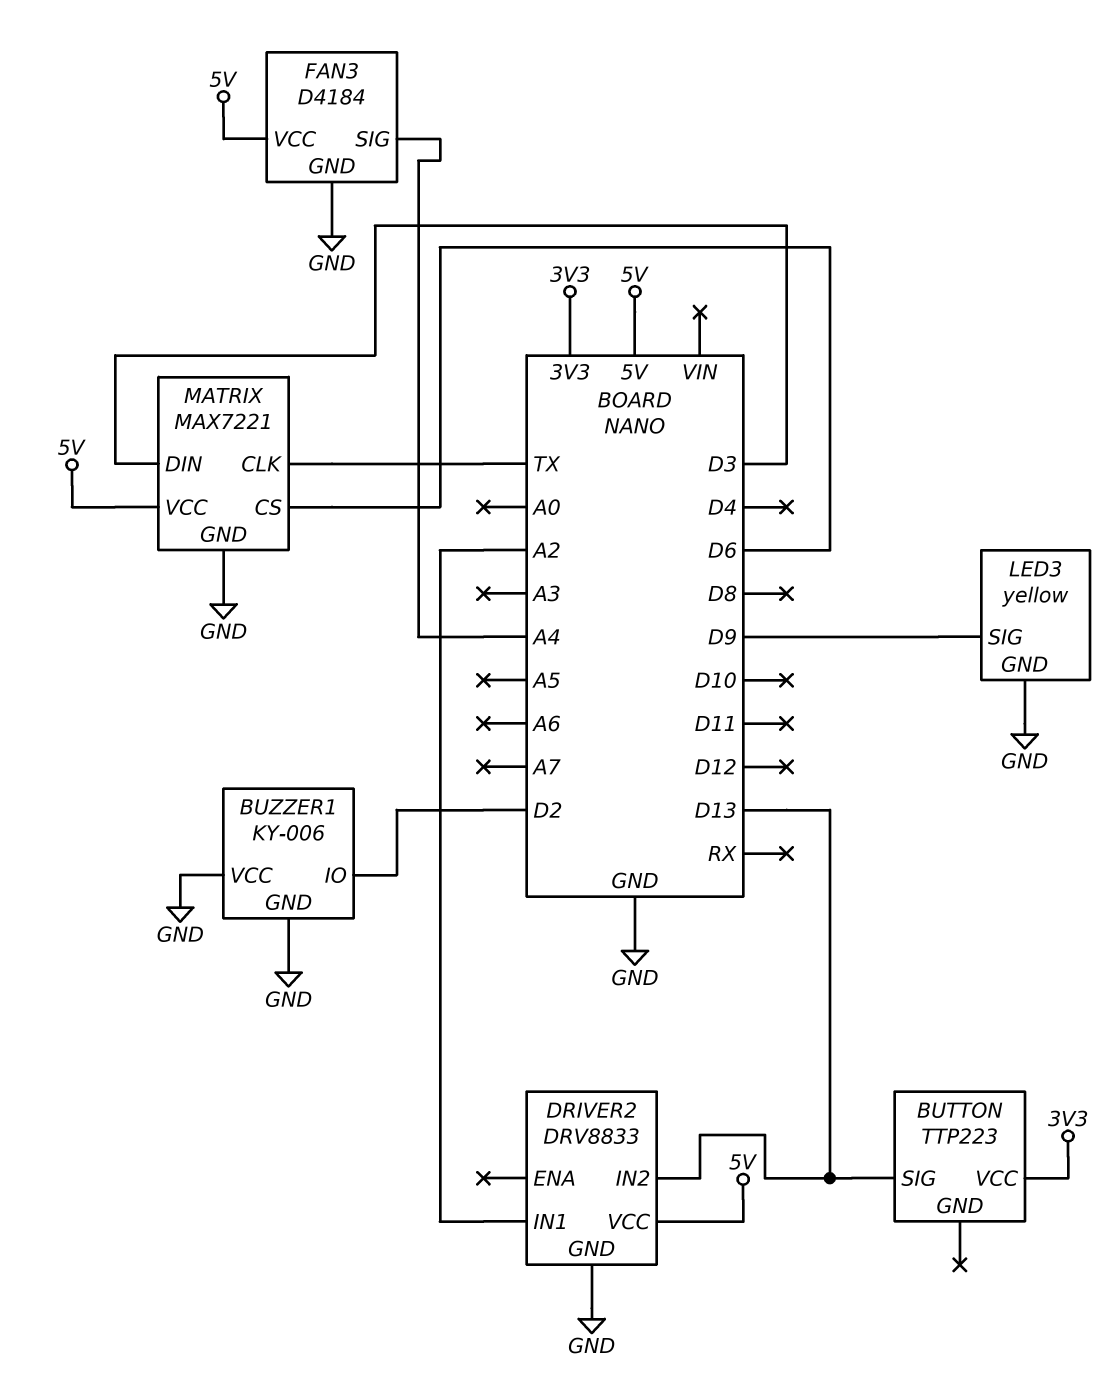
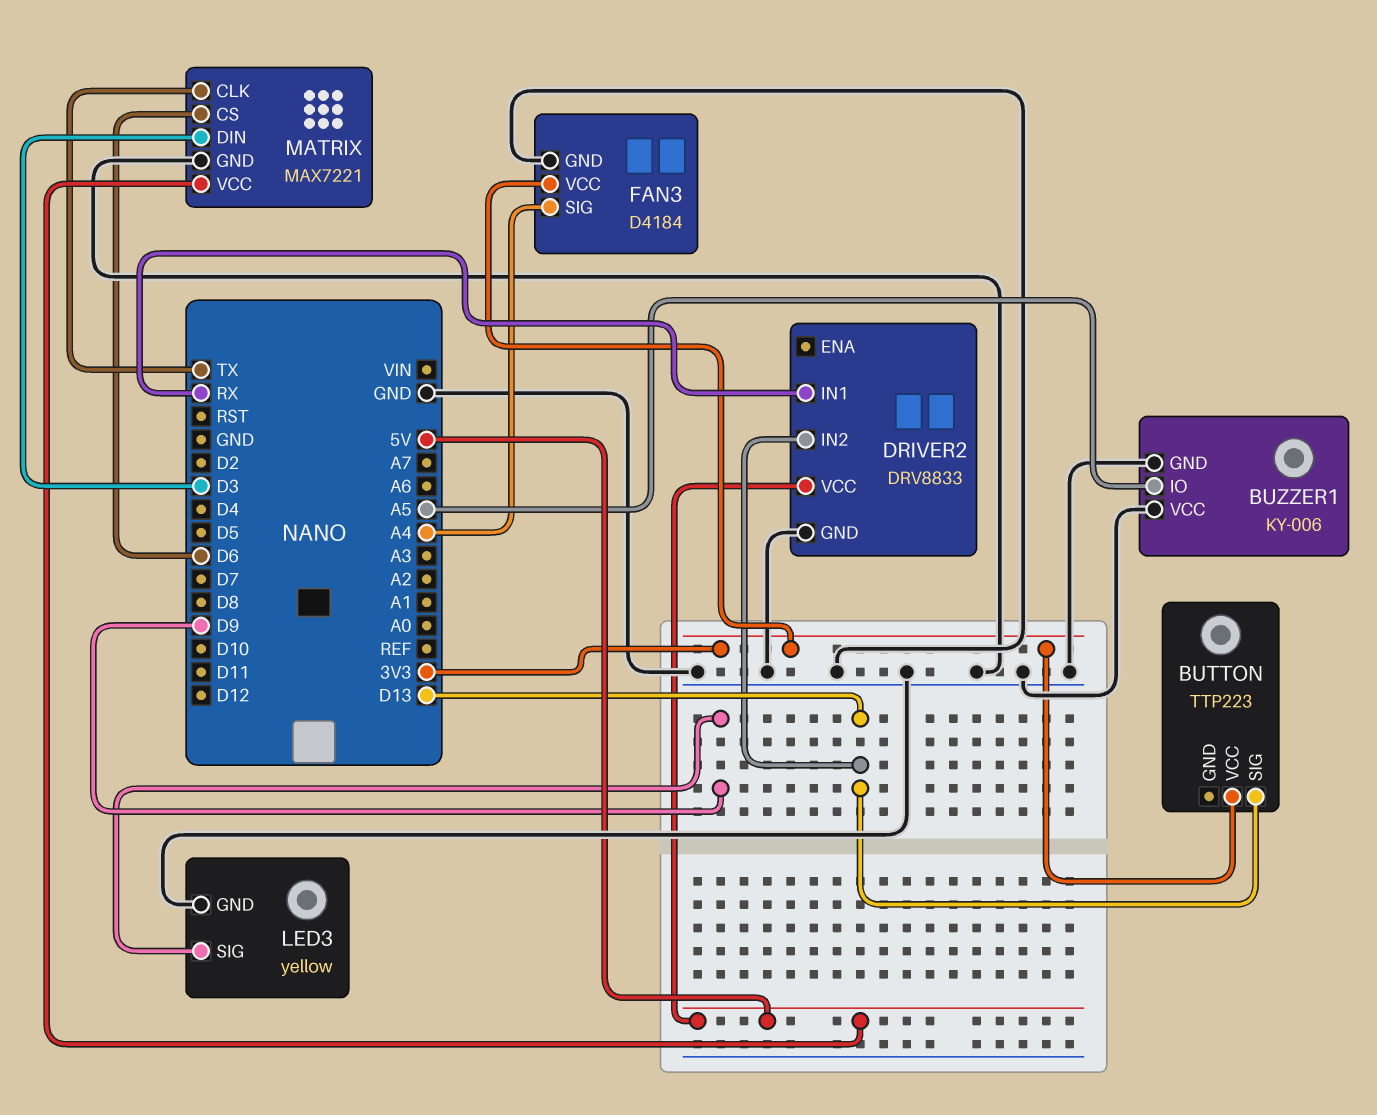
BUZZER1 pin IO: D2 -> A5
DRIVER2 pin IN1: A2 -> RX
FAN3 pin VCC: 5V -> 3V3

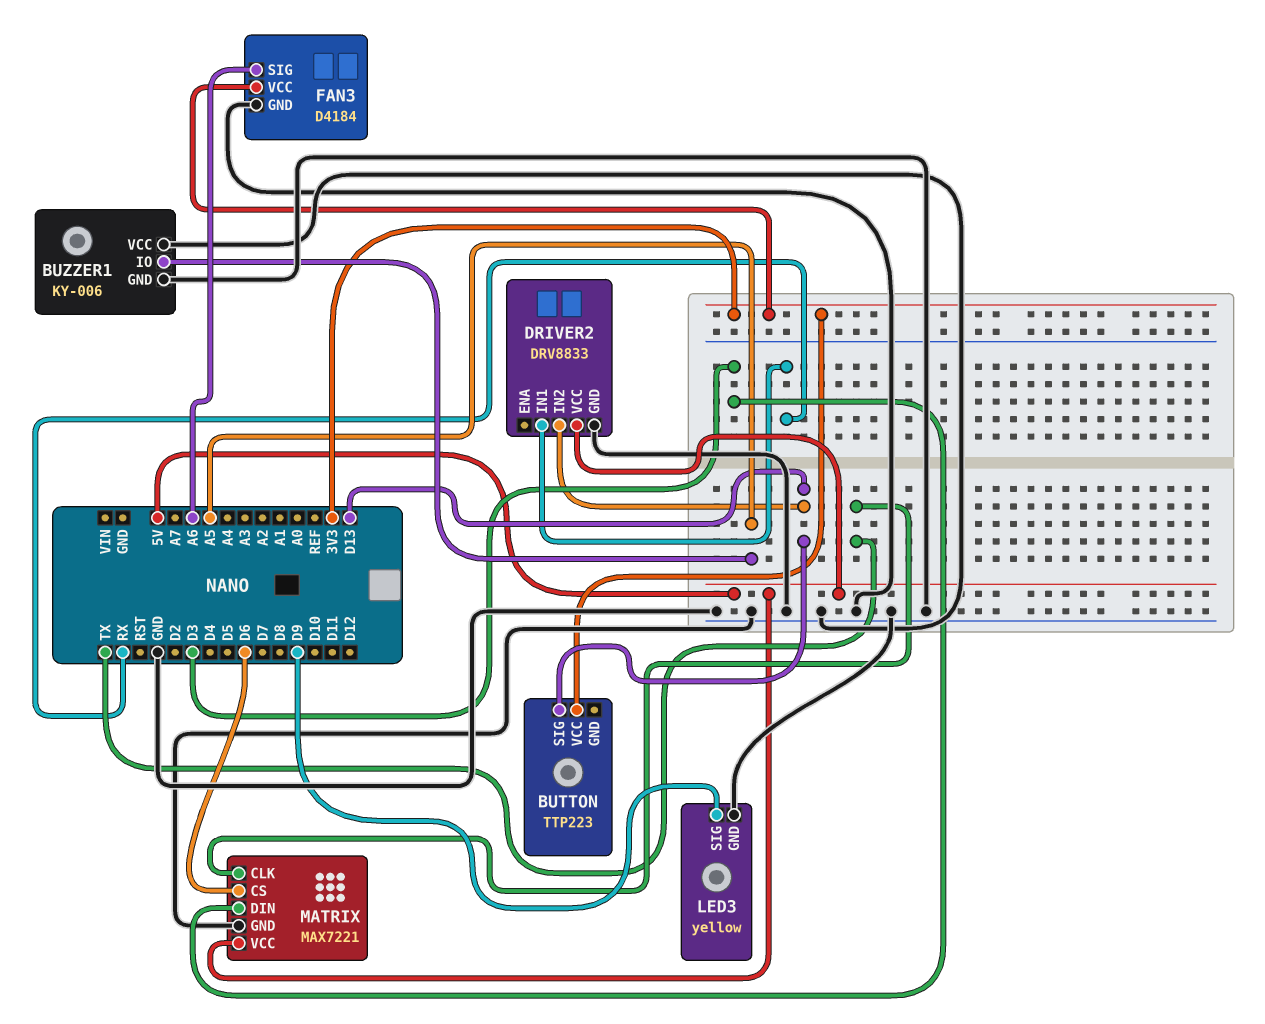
FAN3 pin SIG: A4 -> A6

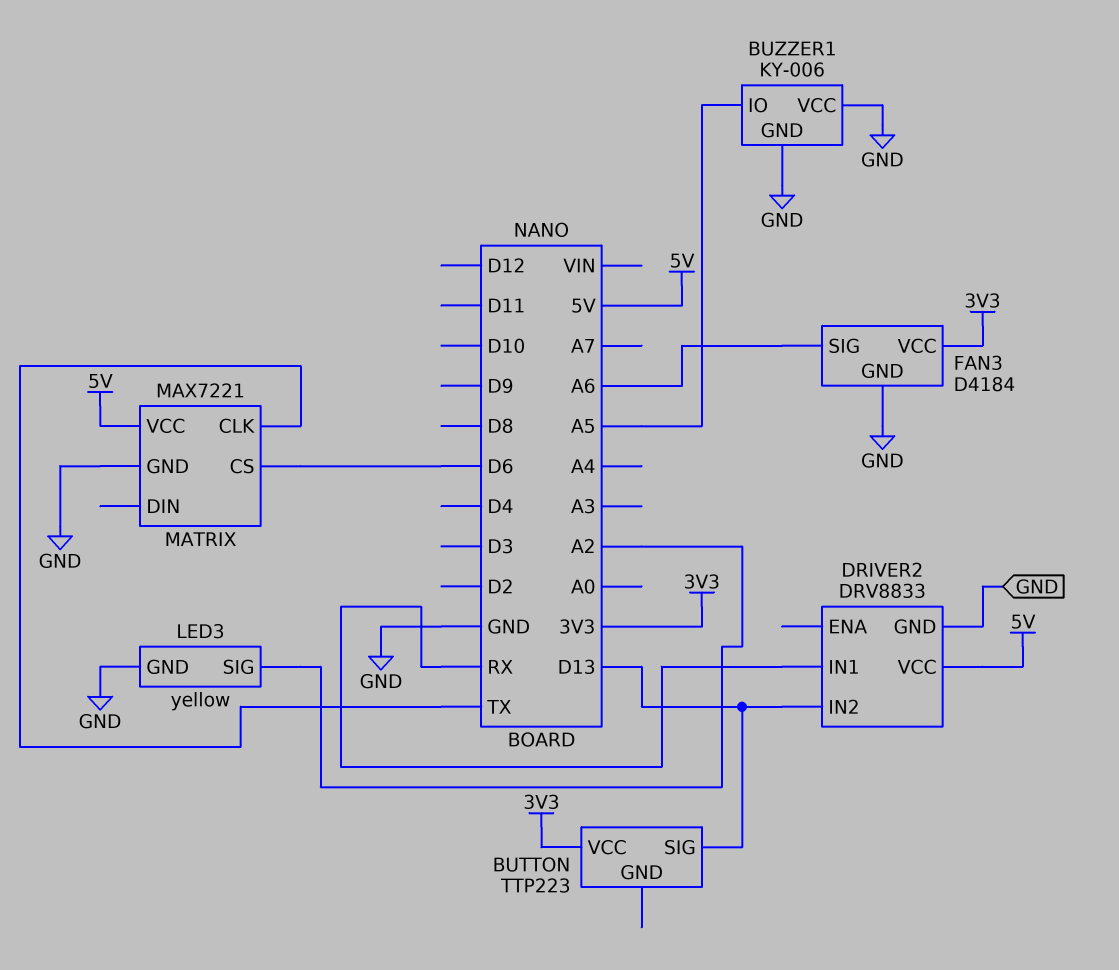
LED3 pin SIG: D9 -> A2
MATRIX pin DIN: D3 -> none

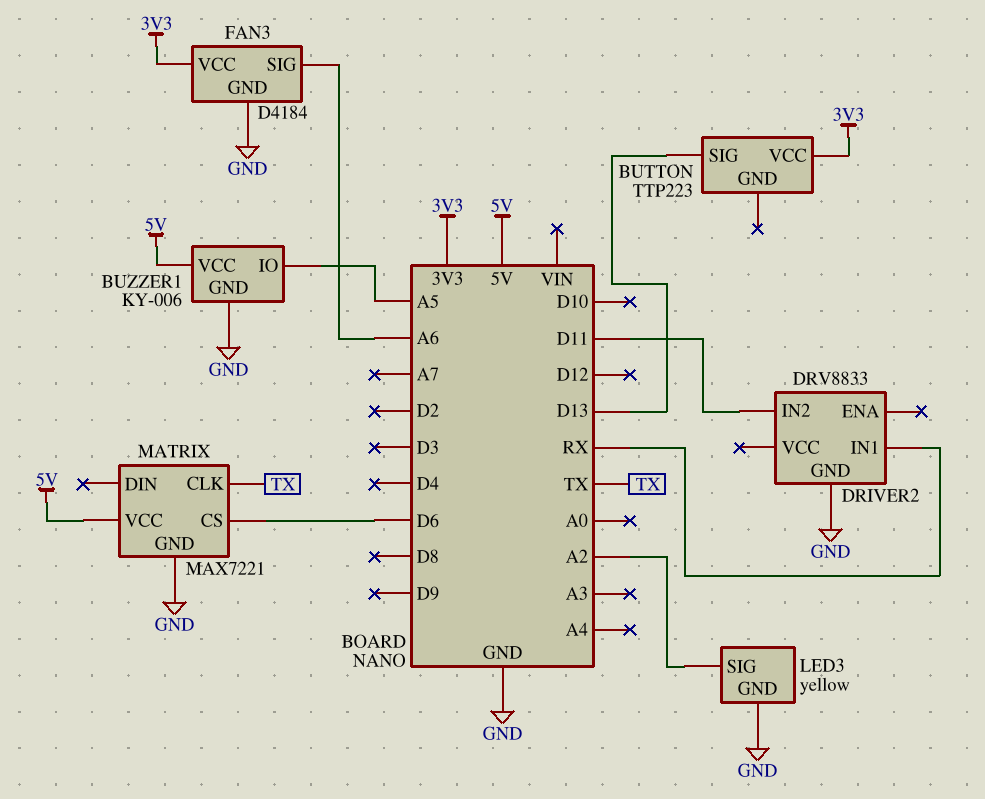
BUZZER1 pin VCC: GND -> 5V
DRIVER2 pin IN2: D13 -> D11
DRIVER2 pin VCC: 5V -> none

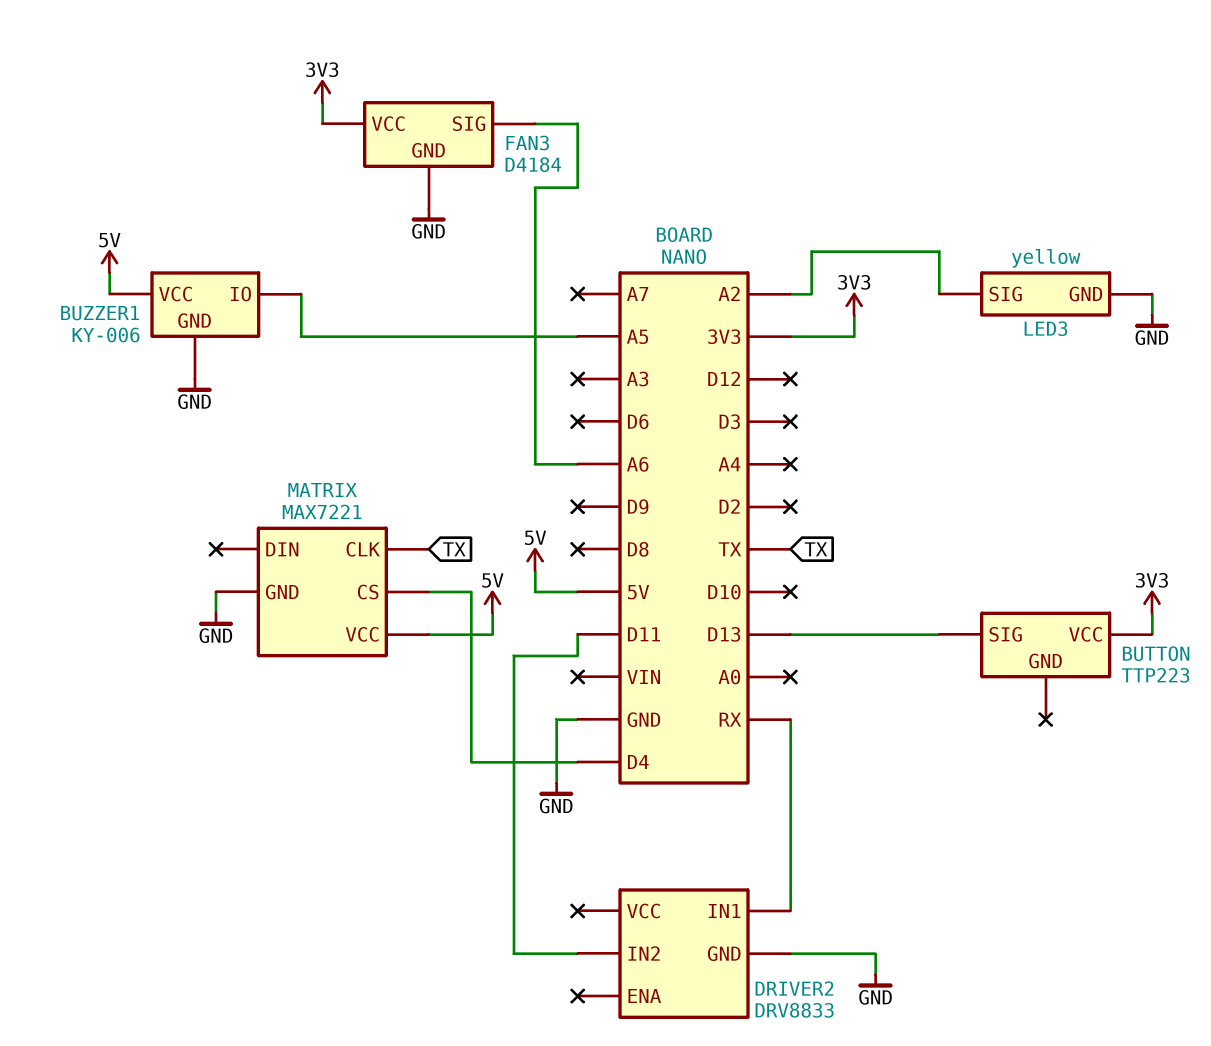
MATRIX pin CS: D6 -> D4

